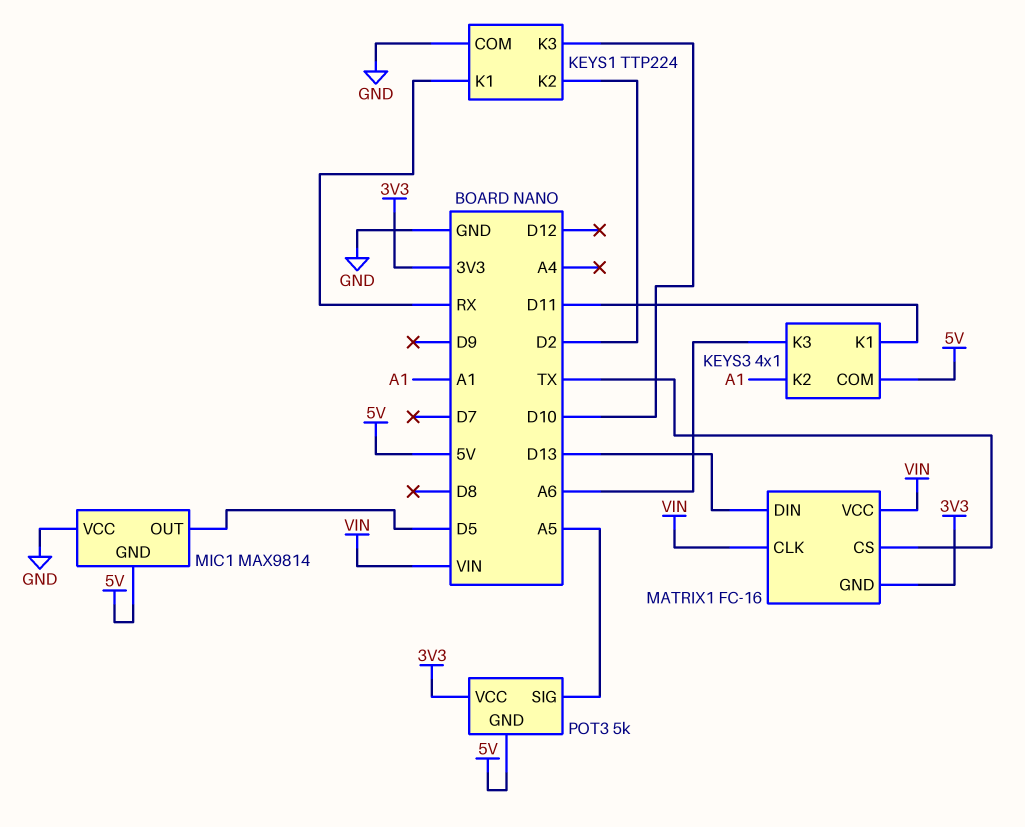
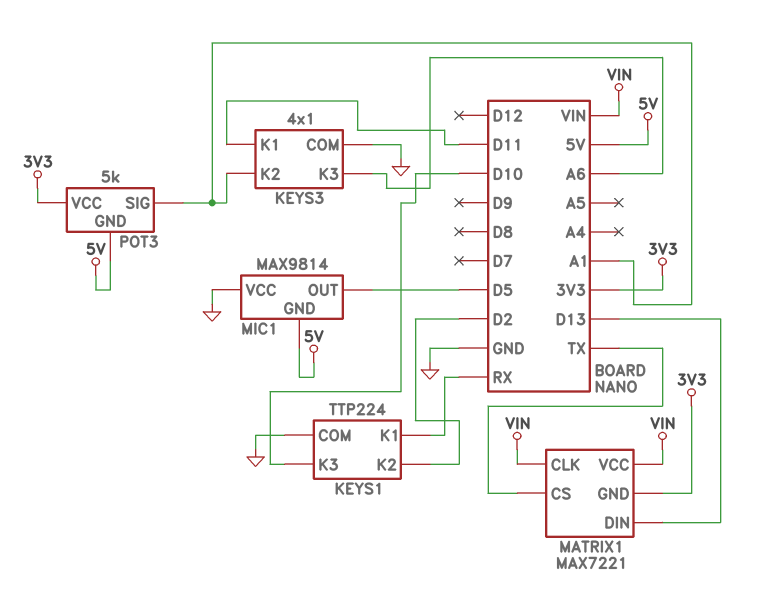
KEYS3 pin COM: 5V -> GND
MATRIX1: FC-16 -> MAX7221
POT3 pin SIG: A5 -> A1

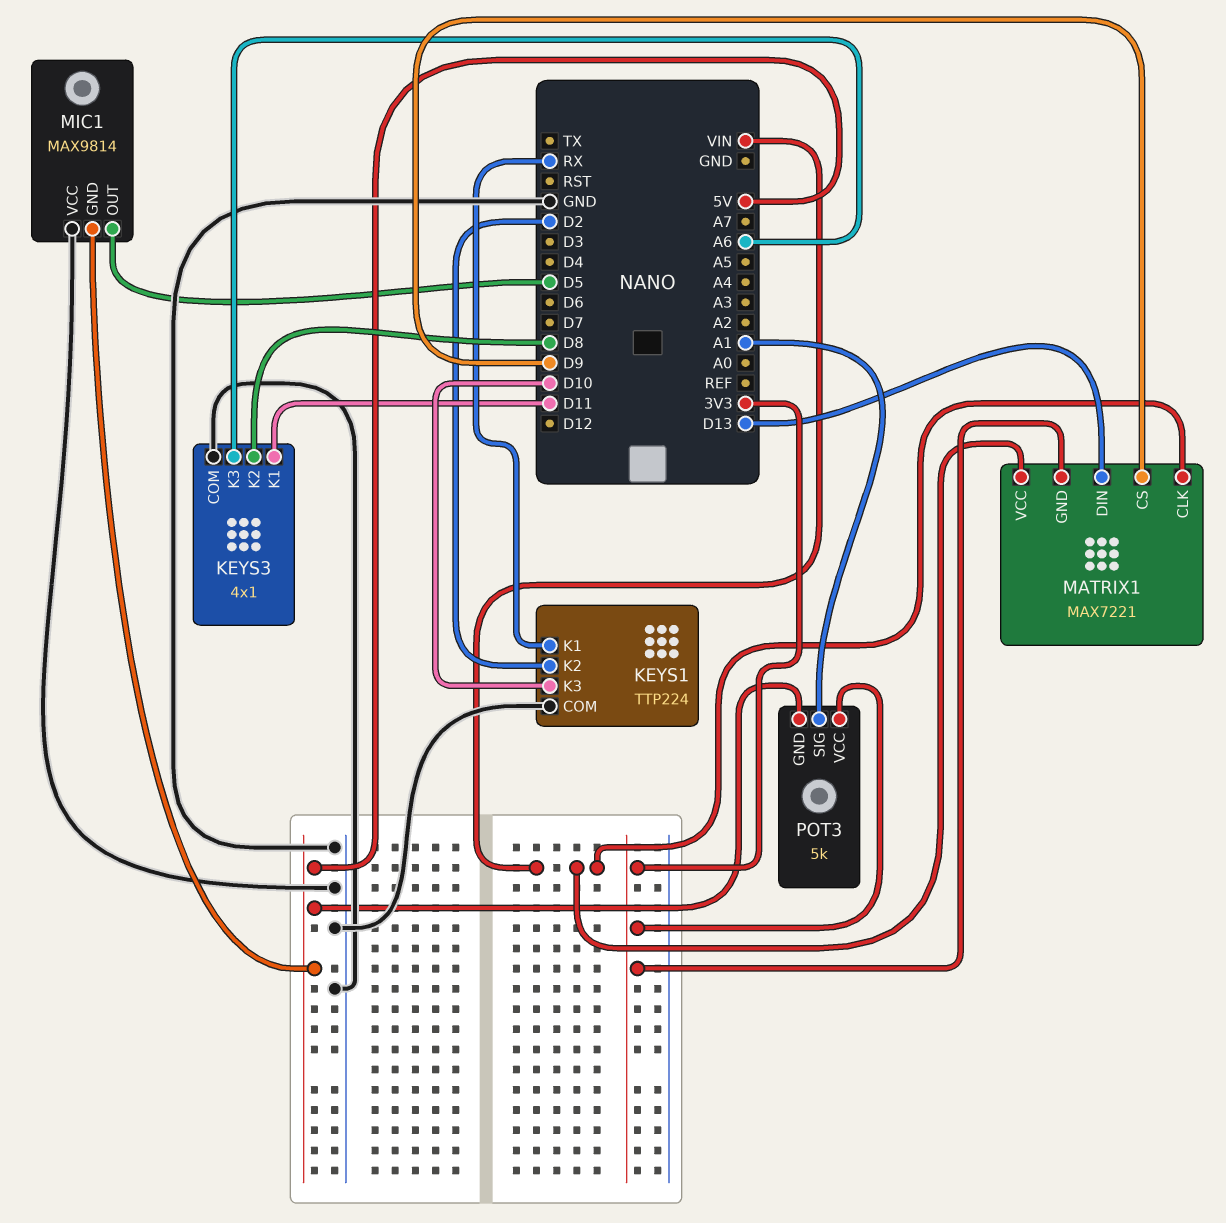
KEYS3 pin K2: A1 -> D8
MATRIX1 pin CS: TX -> D9

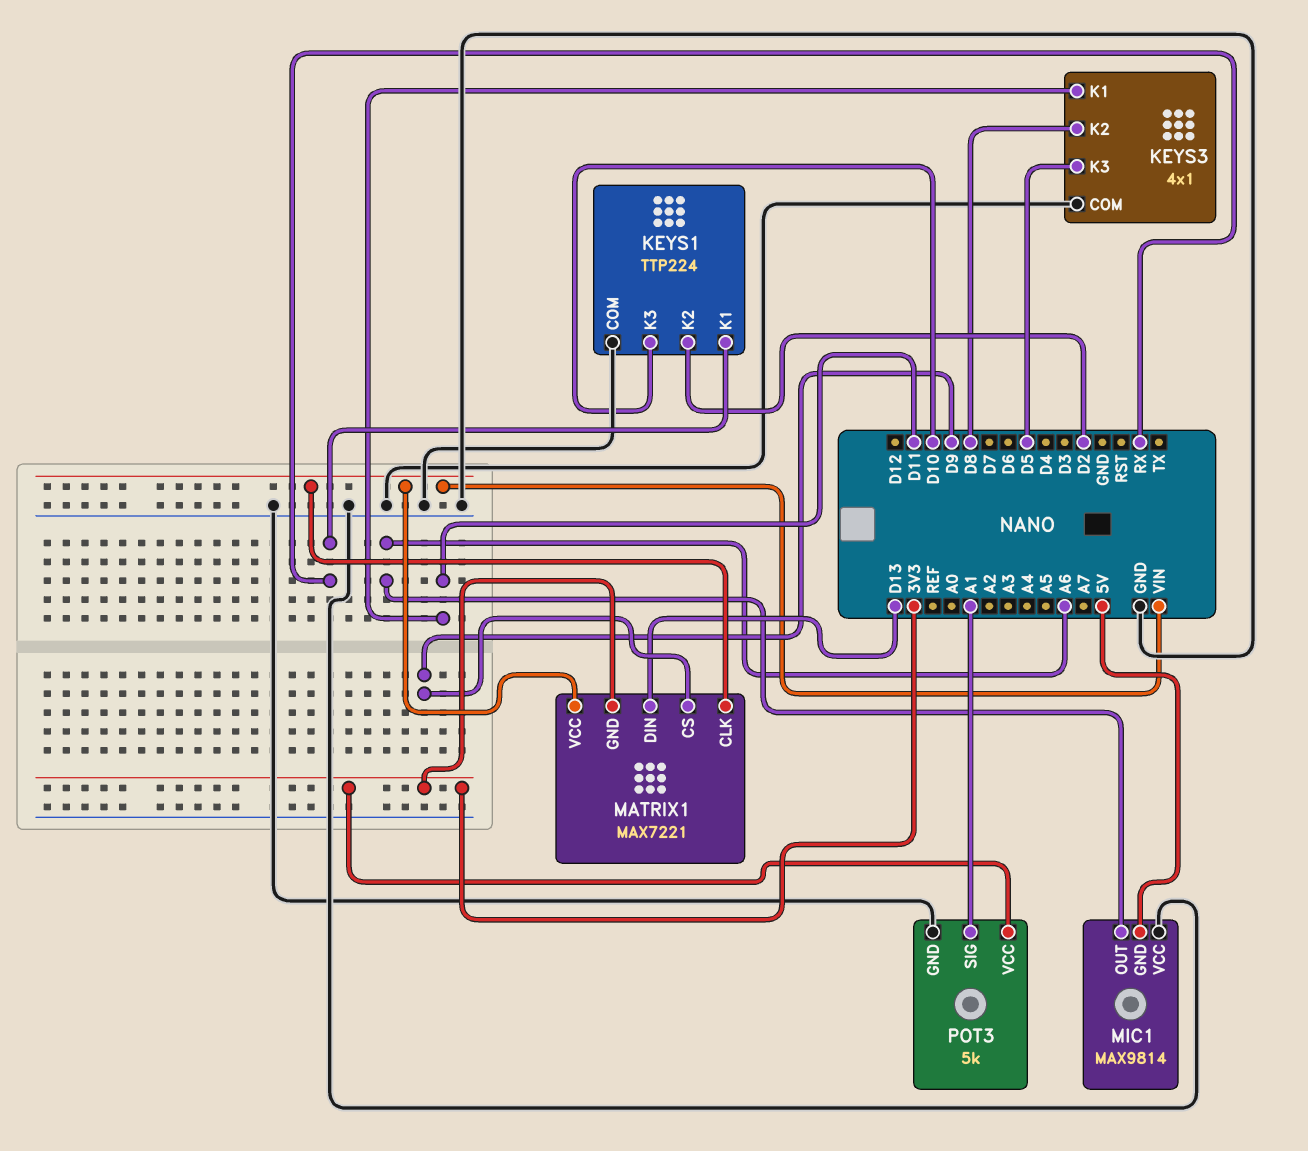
KEYS3 pin K3: A6 -> D5
MIC1 pin OUT: D5 -> A6
POT3 pin GND: 5V -> GND

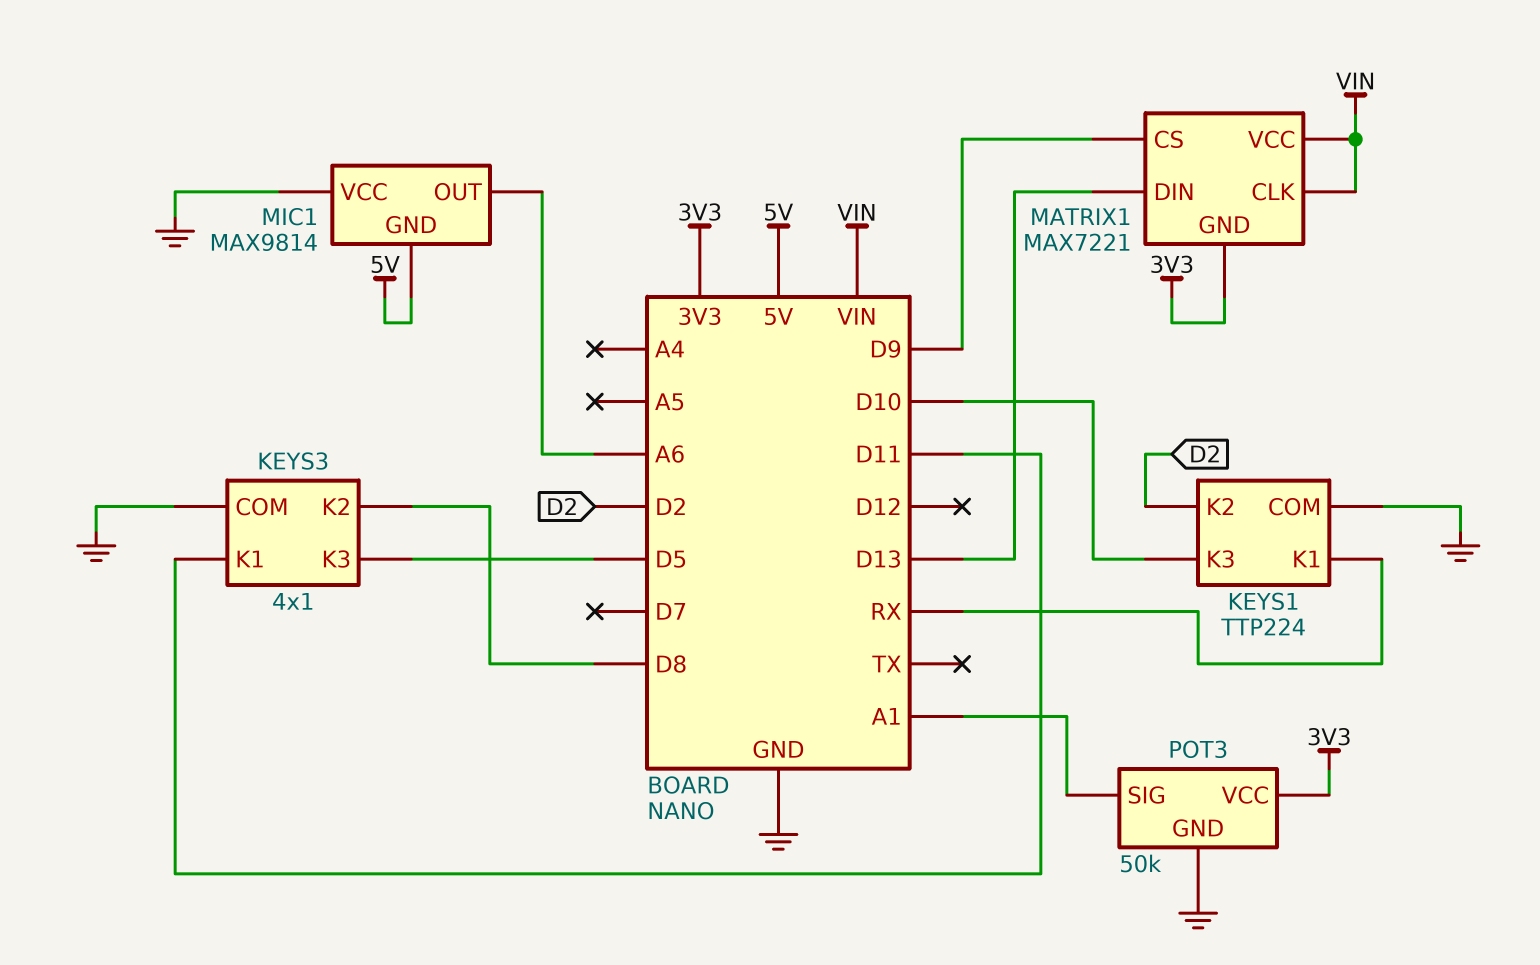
POT3: 5k -> 50k

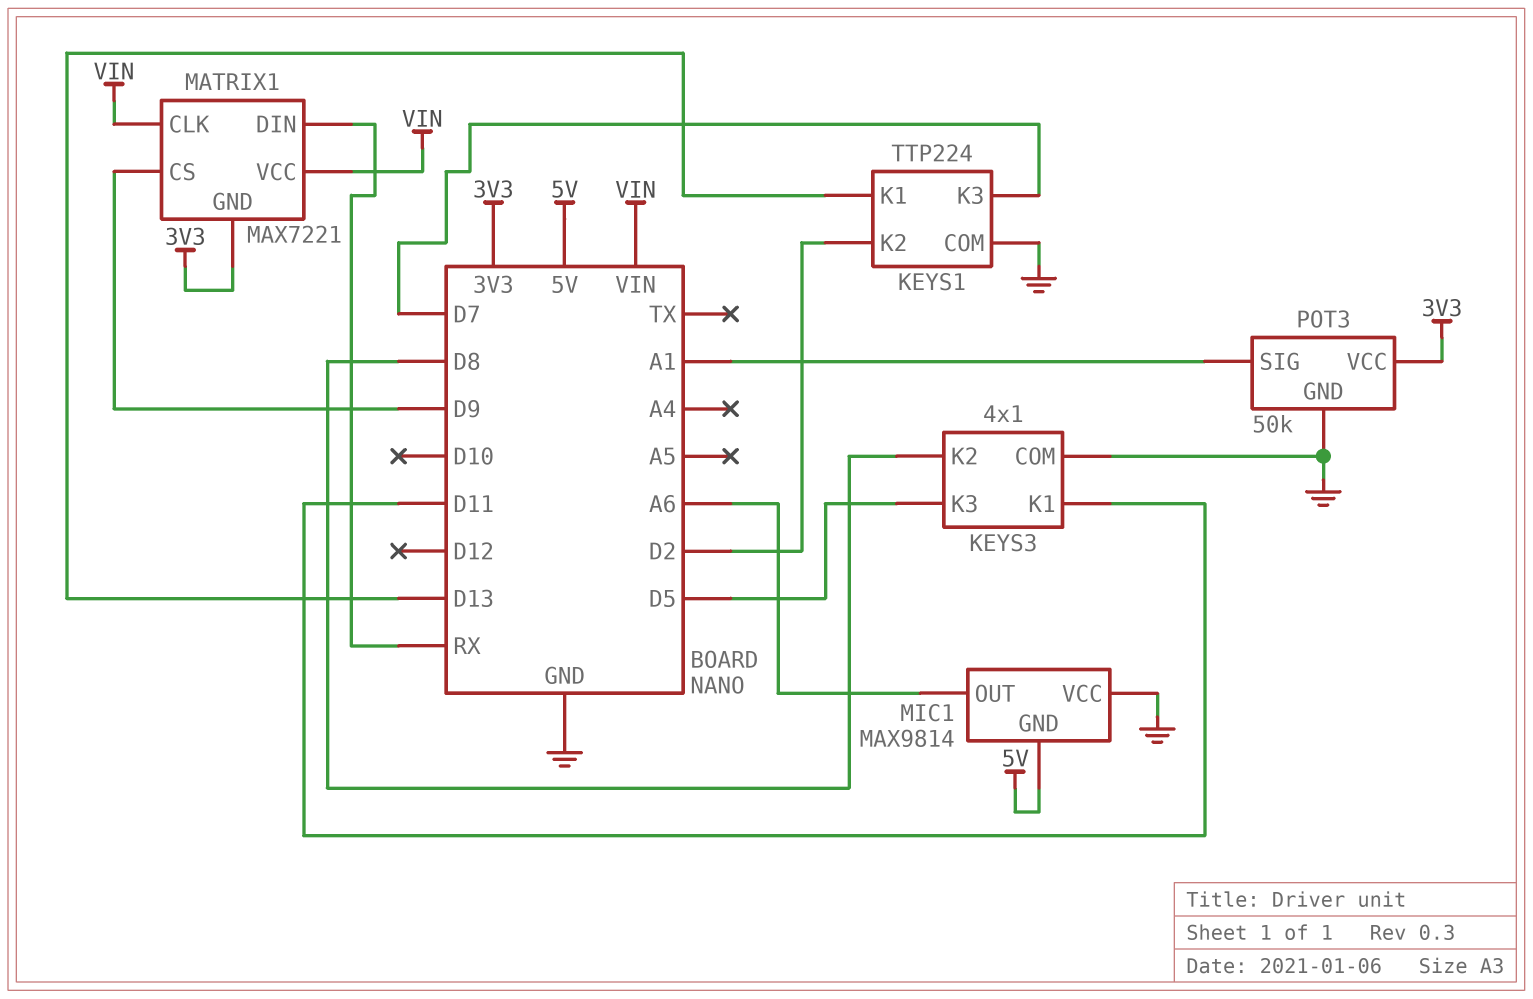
KEYS1 pin K1: RX -> D13
KEYS1 pin K3: D10 -> D7
MATRIX1 pin DIN: D13 -> RX

